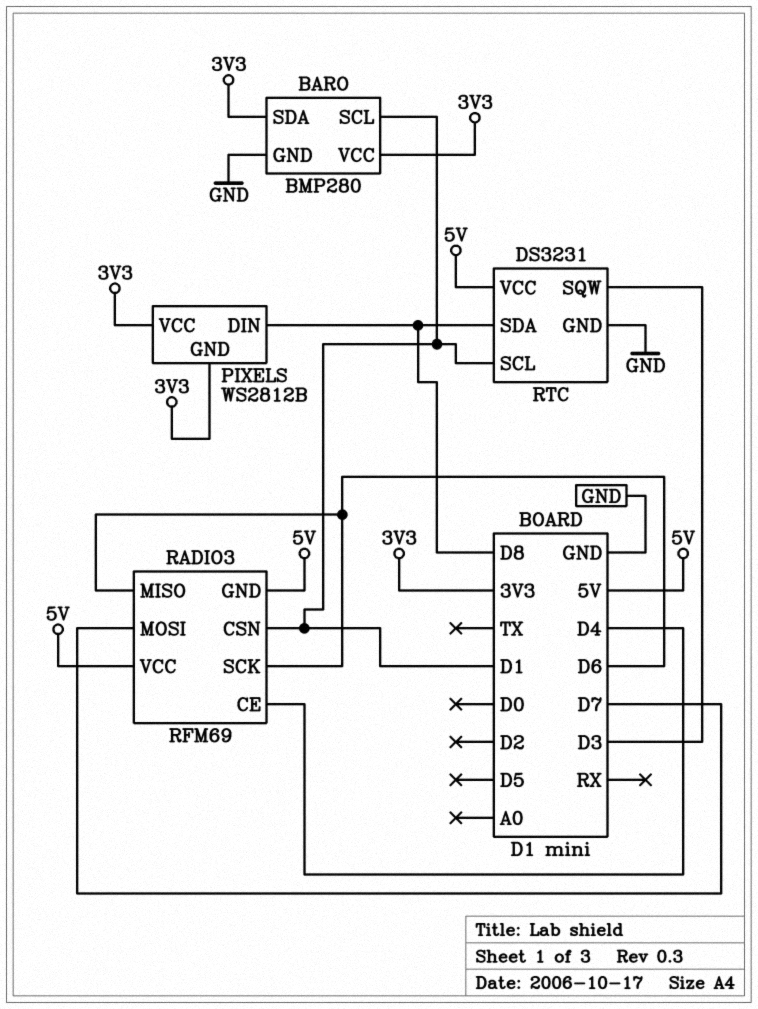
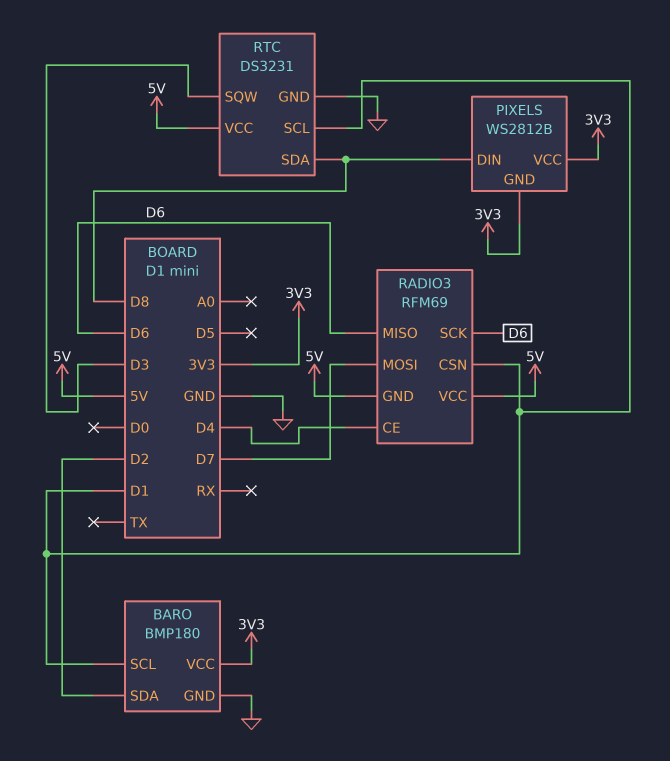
BARO: BMP280 -> BMP180
BARO pin SDA: 3V3 -> D2

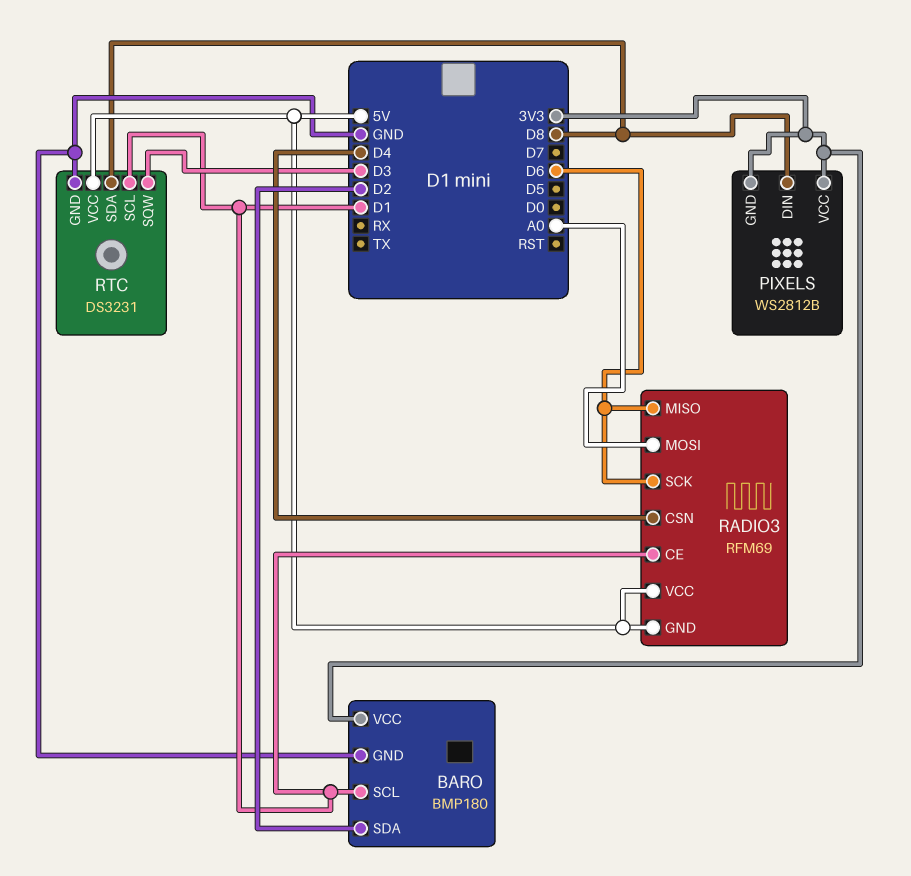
RADIO3 pin CE: D4 -> D1
RADIO3 pin CSN: D1 -> D4
RADIO3 pin MOSI: D7 -> A0

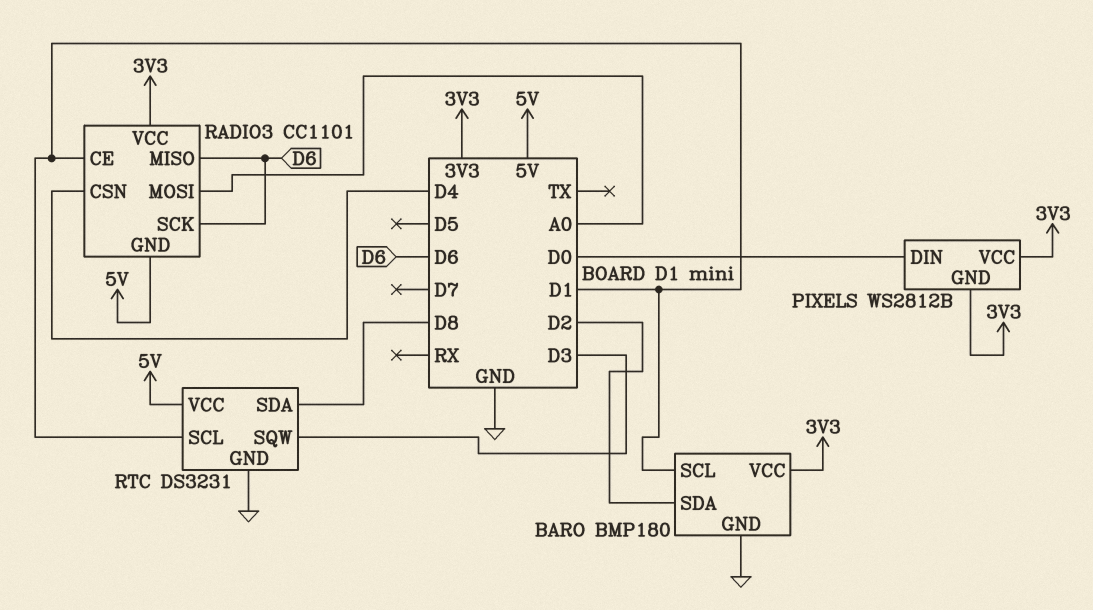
PIXELS pin DIN: D8 -> D0
RADIO3: RFM69 -> CC1101
RADIO3 pin VCC: 5V -> 3V3

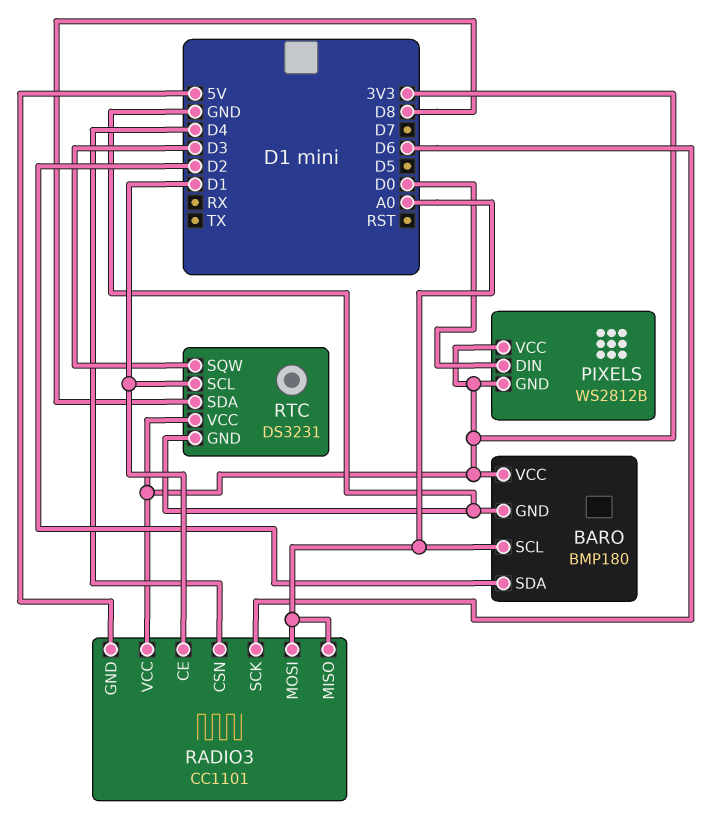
BARO pin SCL: D1 -> A0
RADIO3 pin MISO: D6 -> A0
RTC pin VCC: 5V -> 3V3

